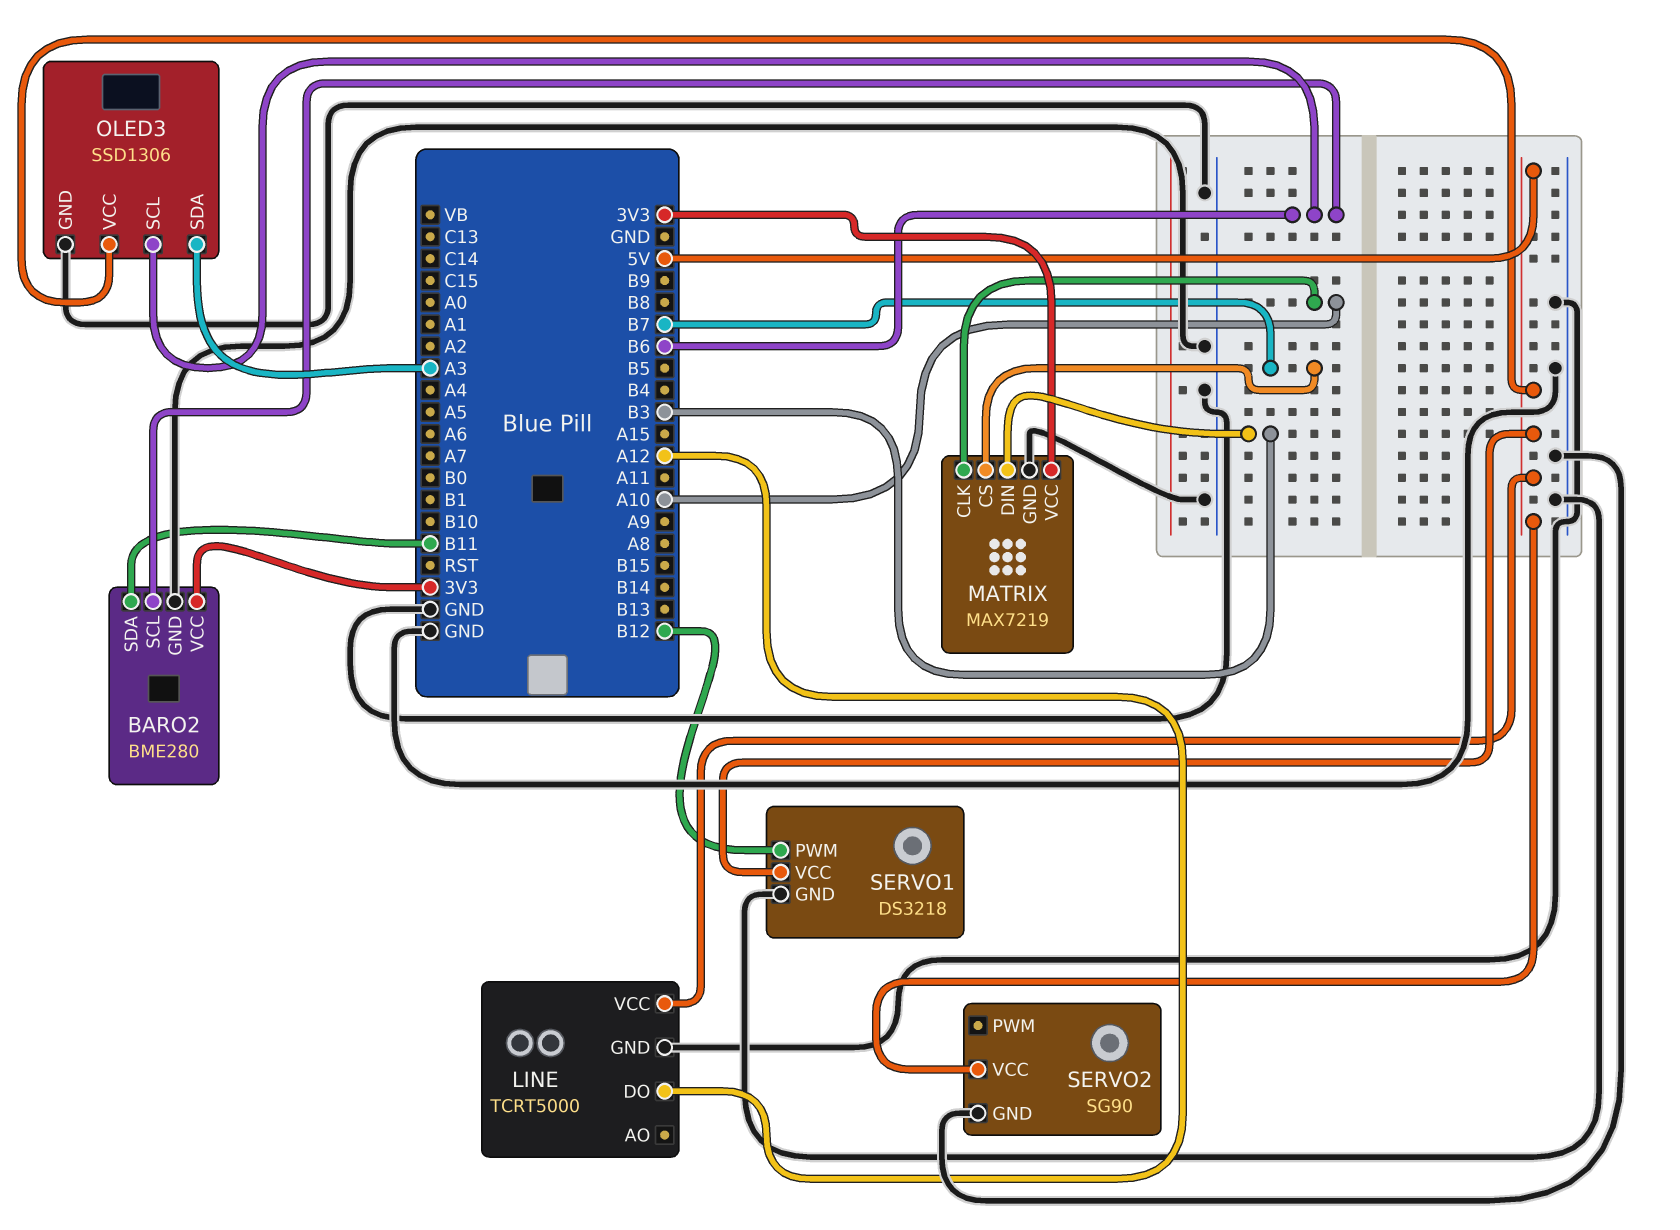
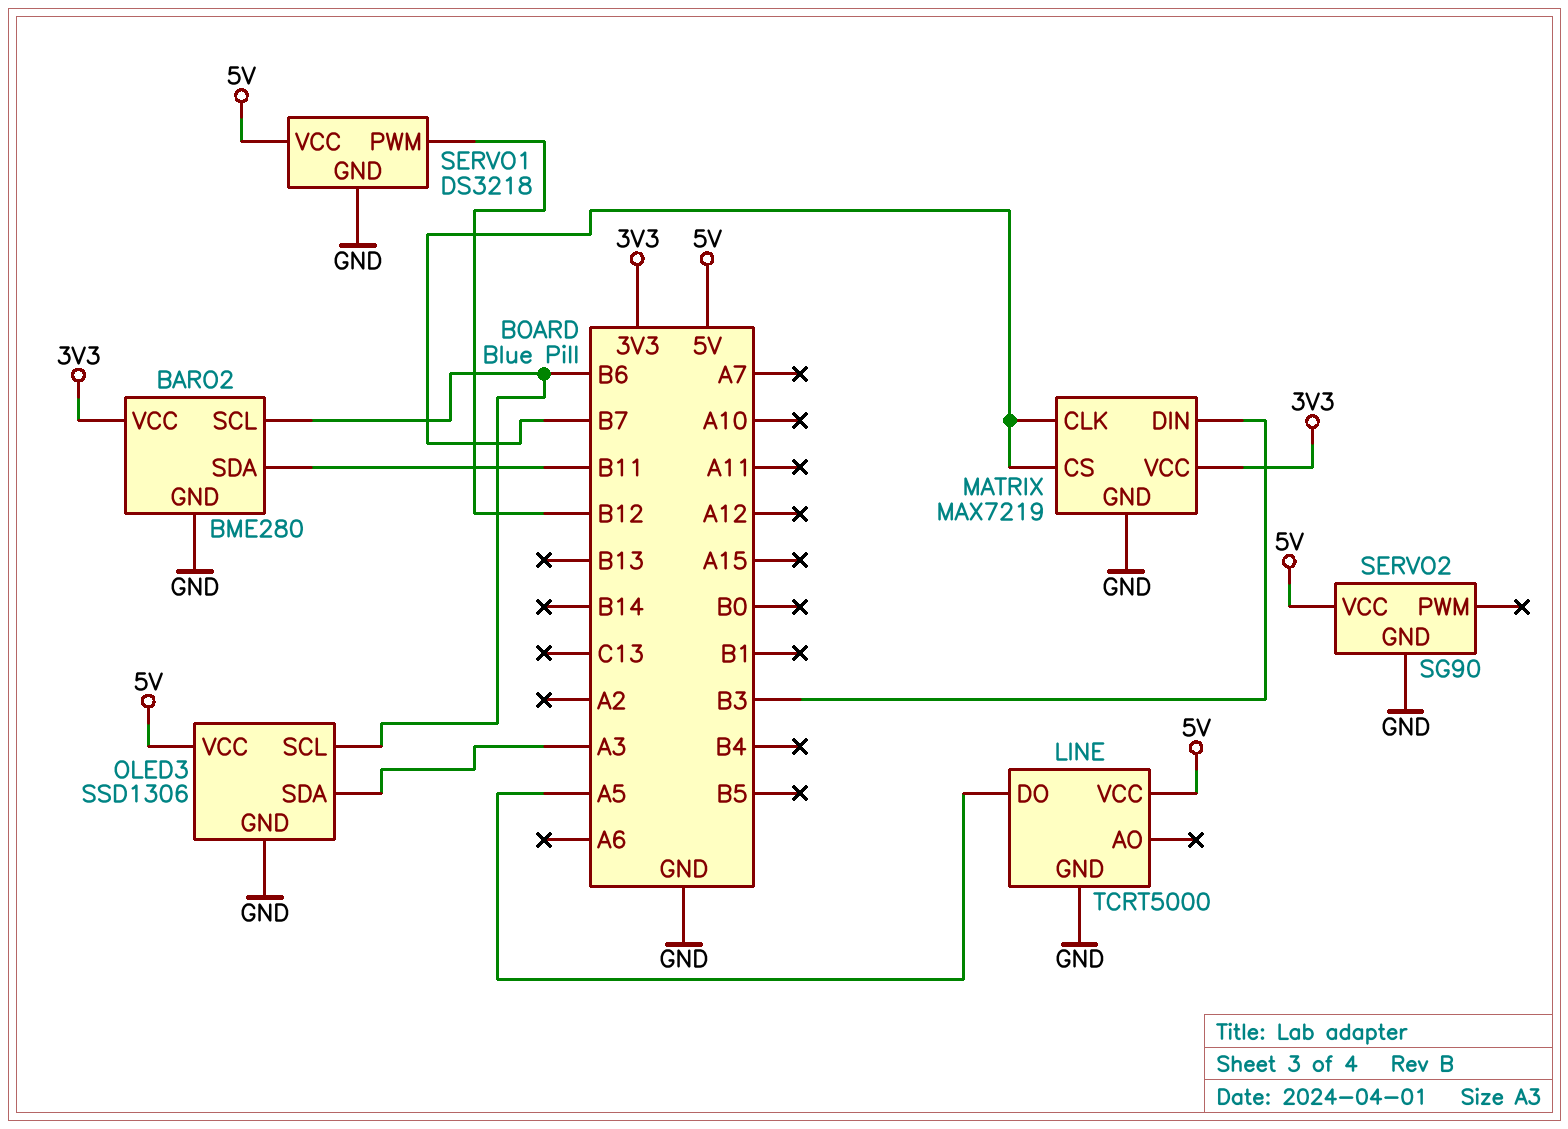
LINE pin DO: A12 -> A5
MATRIX pin CLK: A10 -> B7

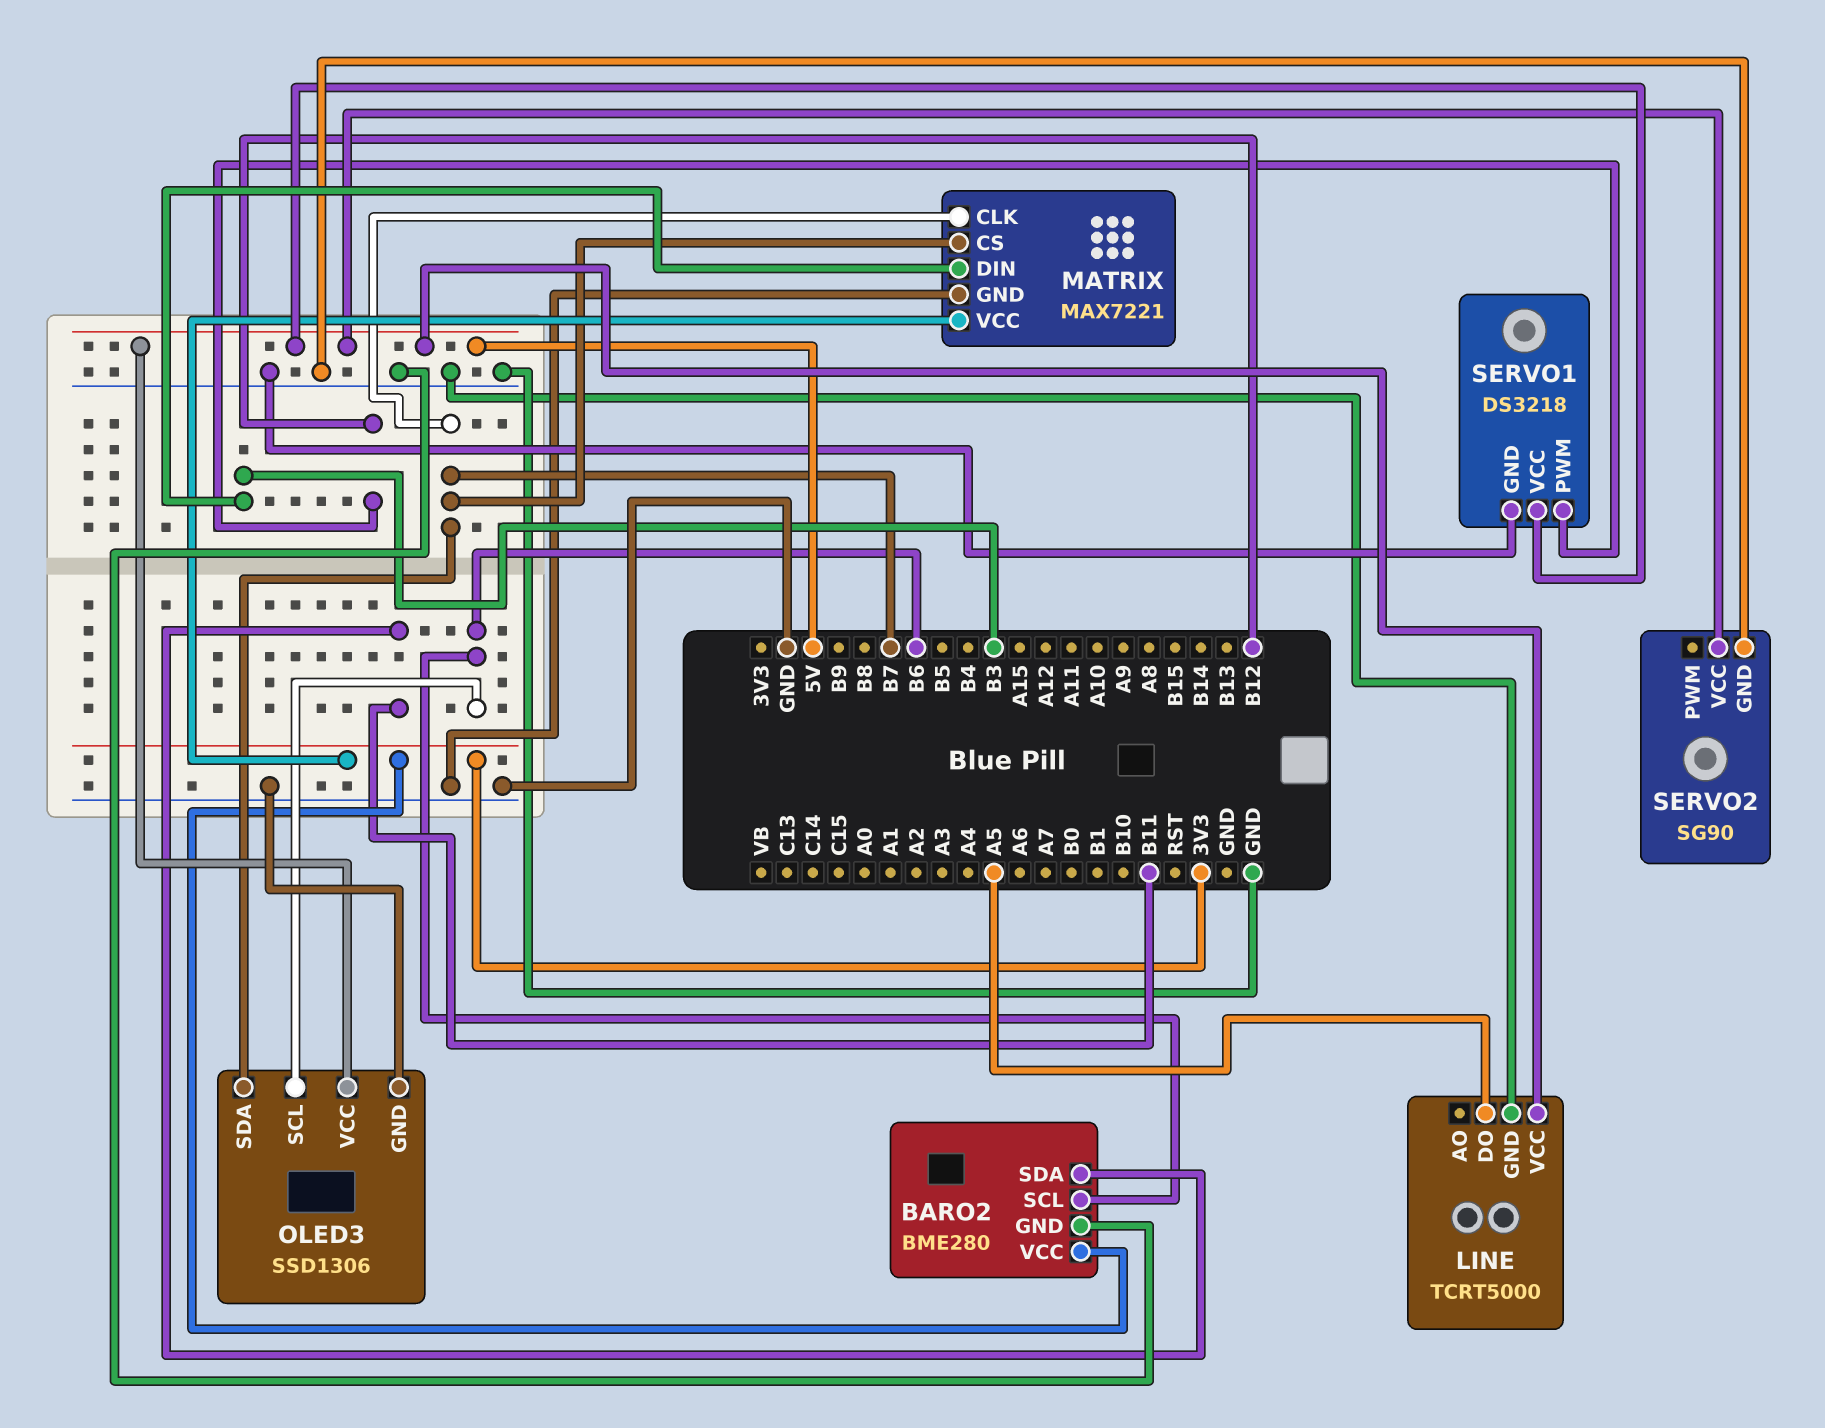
MATRIX: MAX7219 -> MAX7221
OLED3 pin SDA: A3 -> B7

